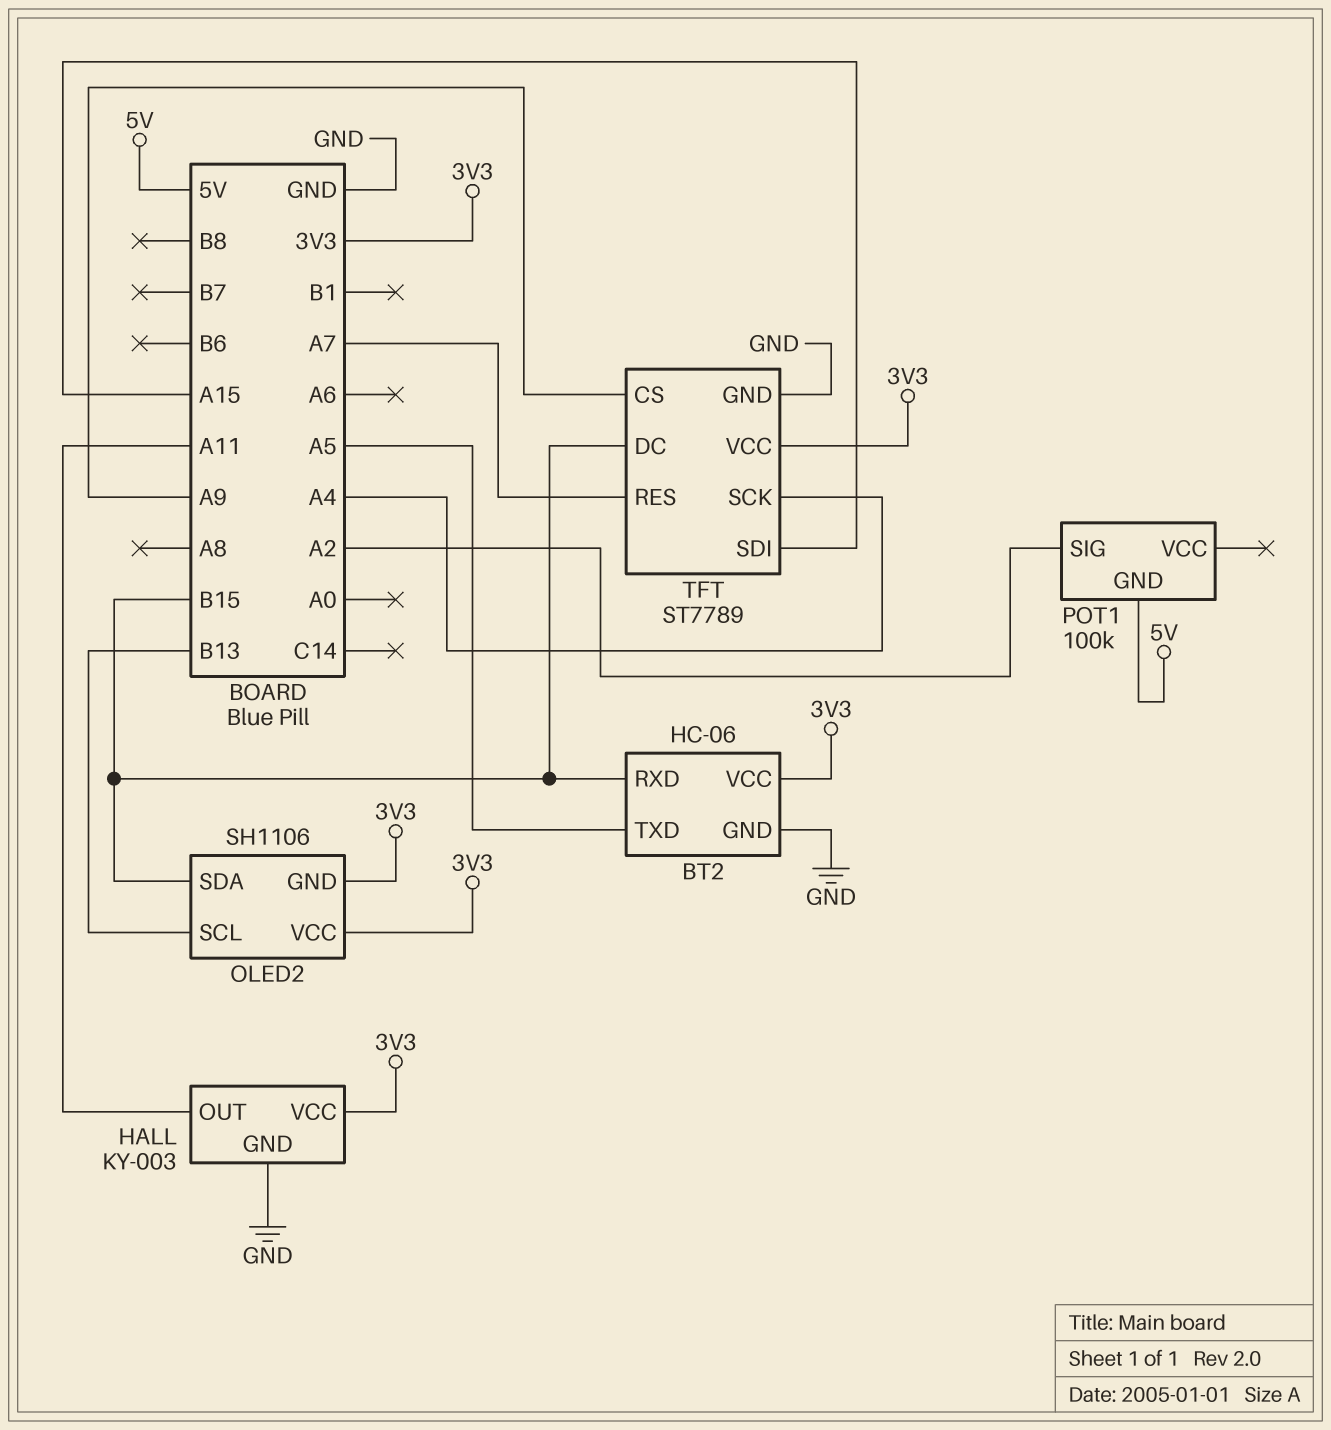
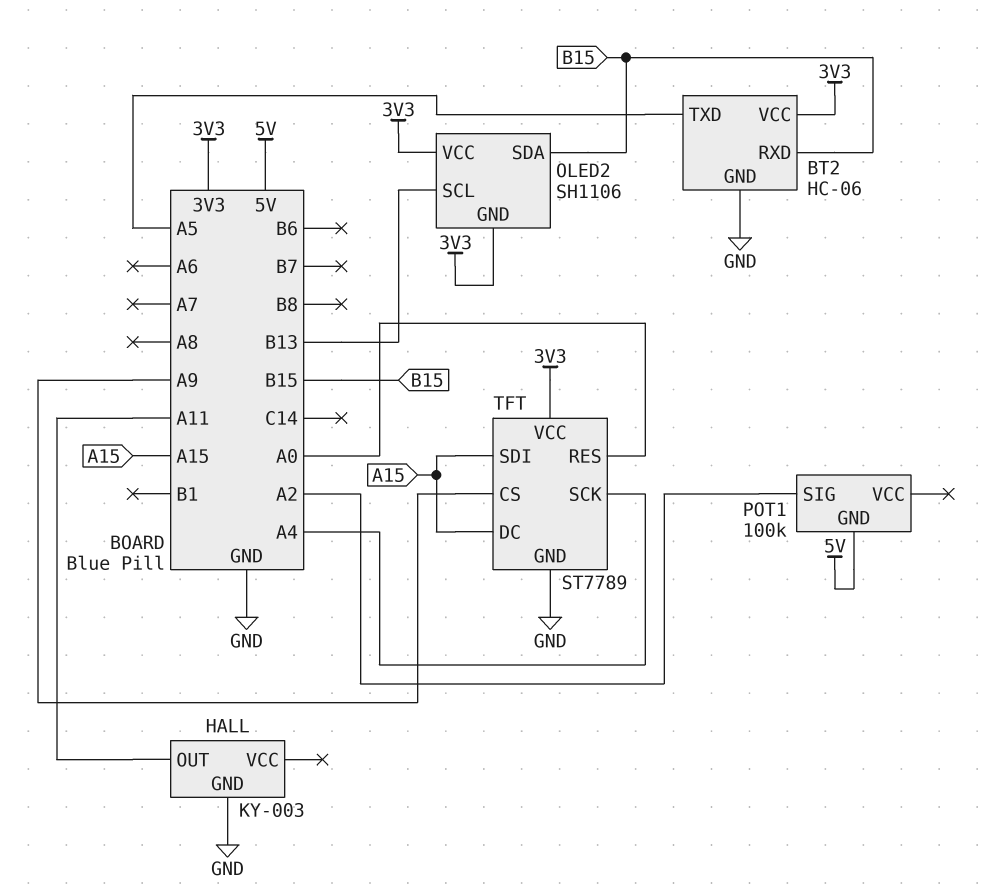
HALL pin VCC: 3V3 -> none
TFT pin DC: B15 -> A15
TFT pin RES: A7 -> A0

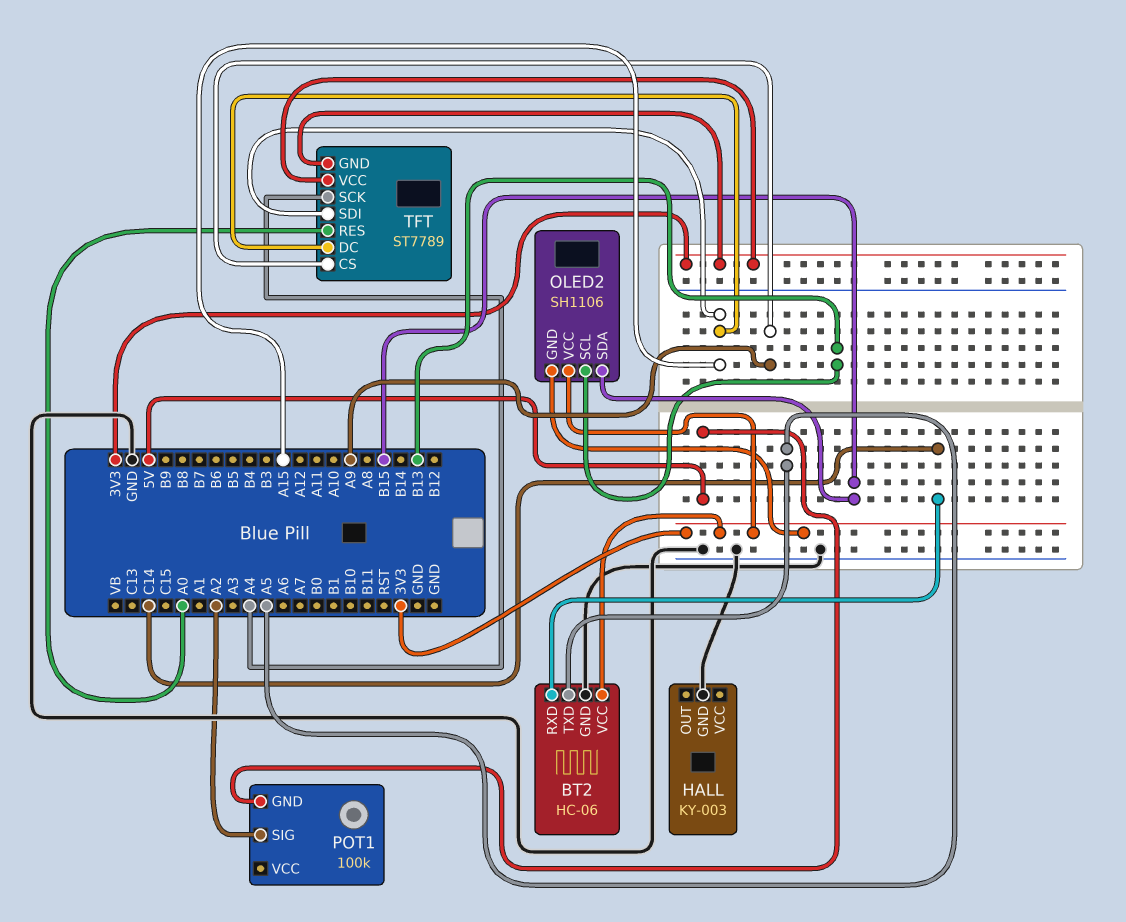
BT2 pin RXD: B15 -> C14
HALL pin OUT: A11 -> none
TFT pin GND: GND -> 3V3

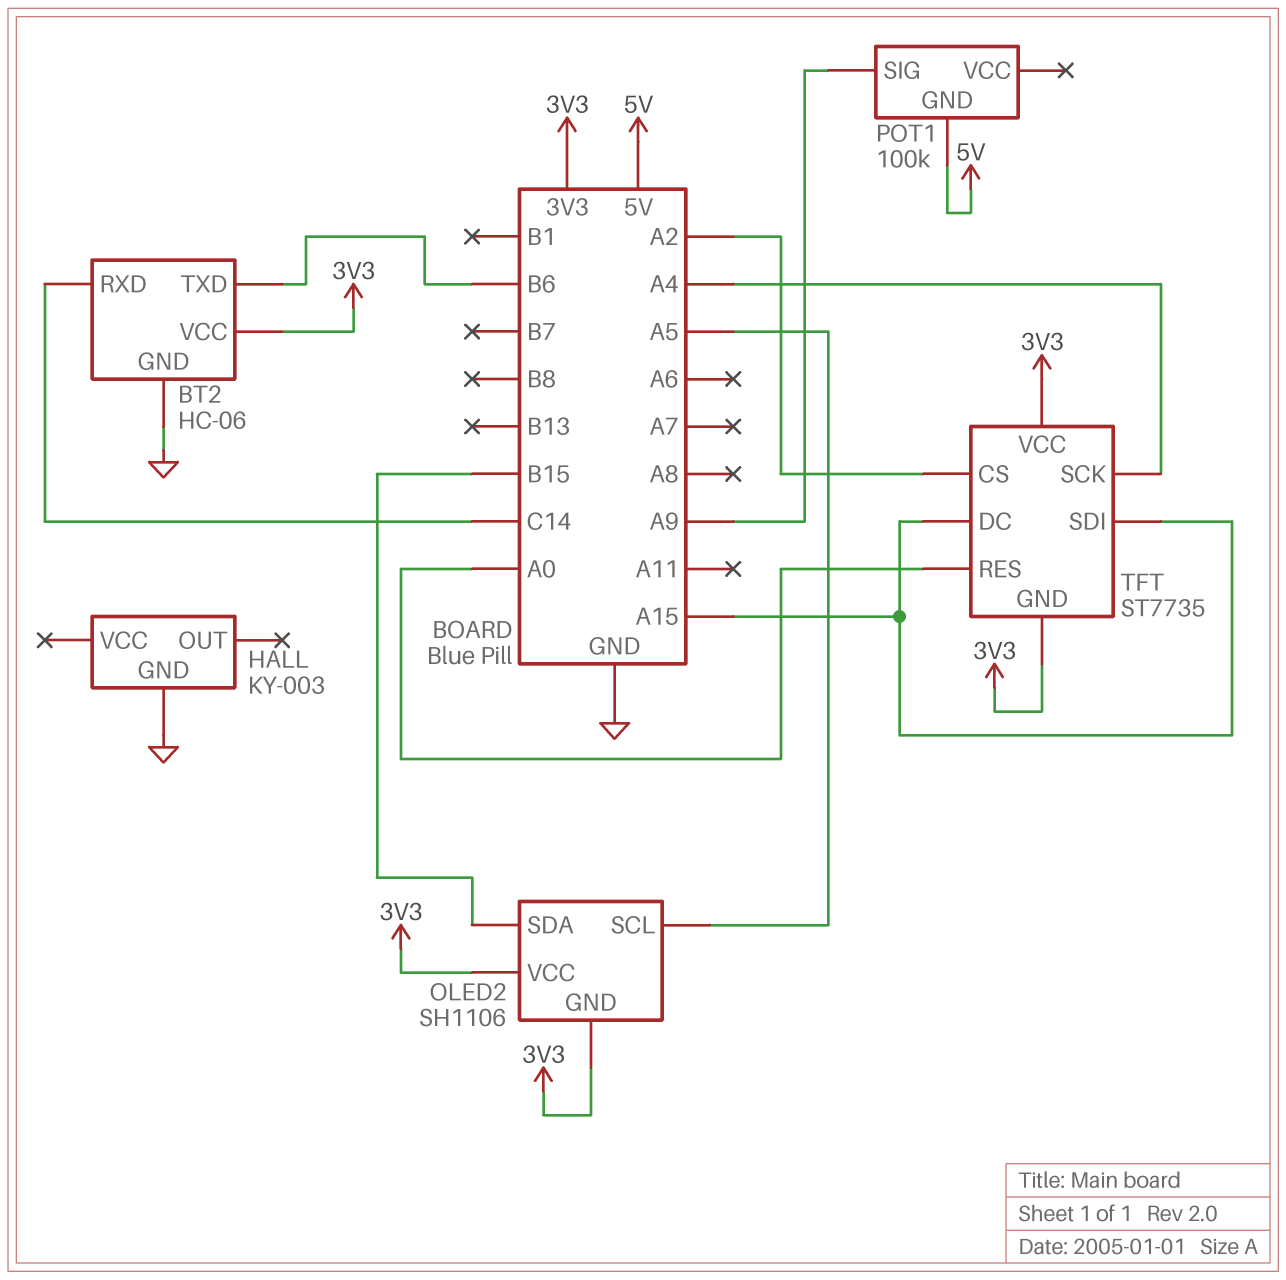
BT2 pin TXD: A5 -> B6
OLED2 pin SCL: B13 -> A5
POT1 pin SIG: A2 -> A9
TFT: ST7789 -> ST7735
TFT pin CS: A9 -> A2

